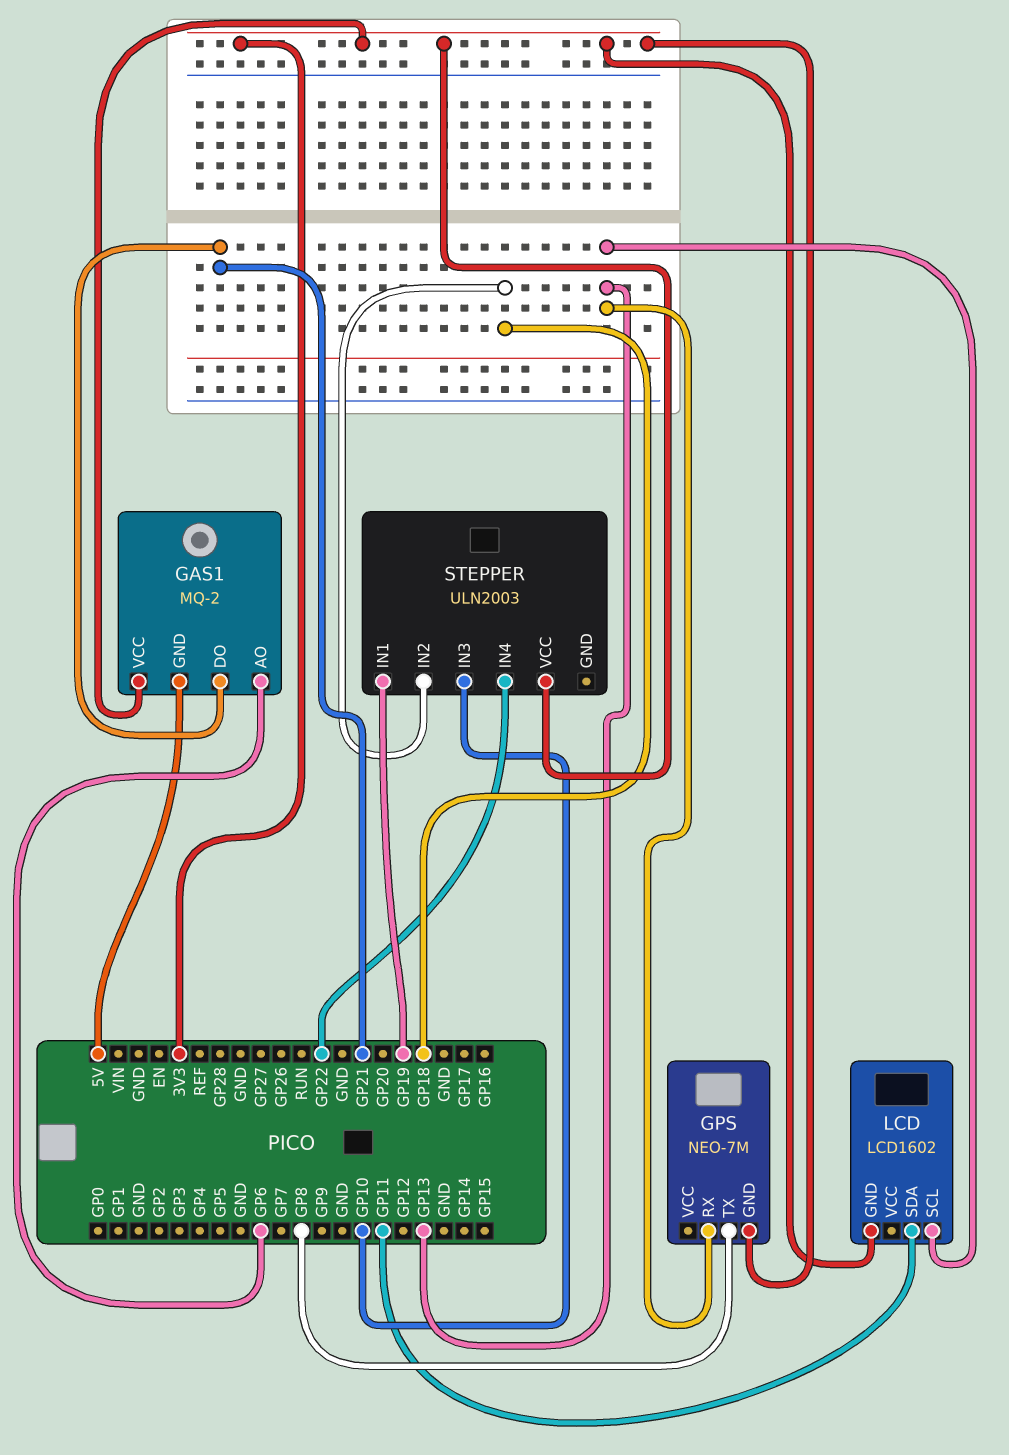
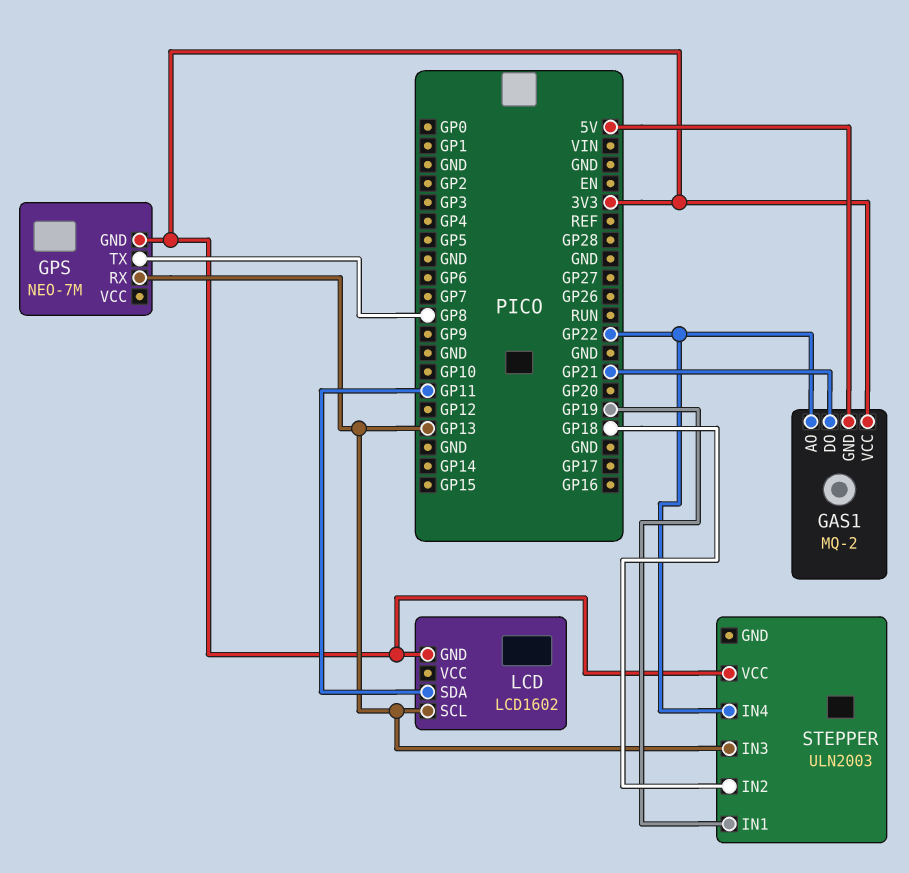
GAS1 pin AO: GP6 -> GP22
STEPPER pin IN3: GP10 -> GP13

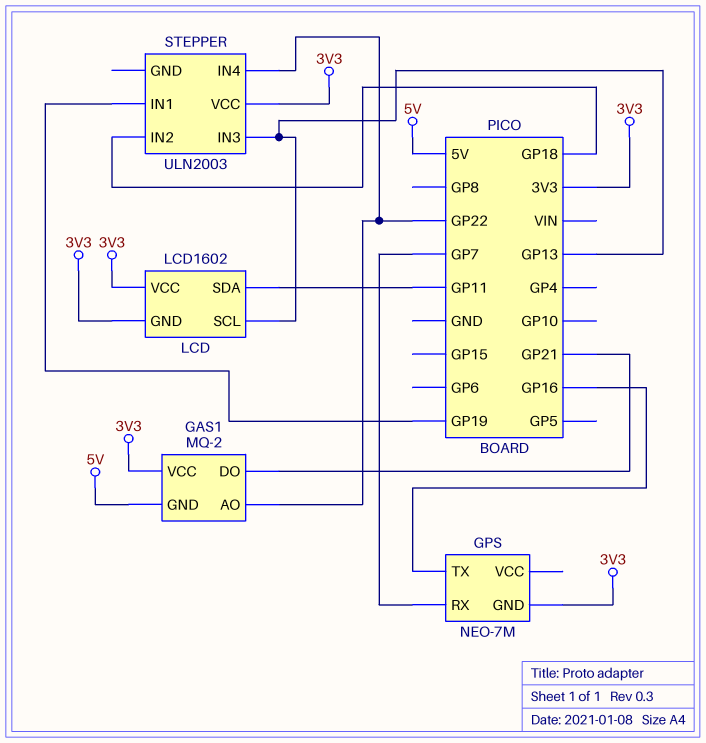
GPS pin RX: GP13 -> GP7
GPS pin TX: GP8 -> GP16
LCD pin VCC: none -> 3V3

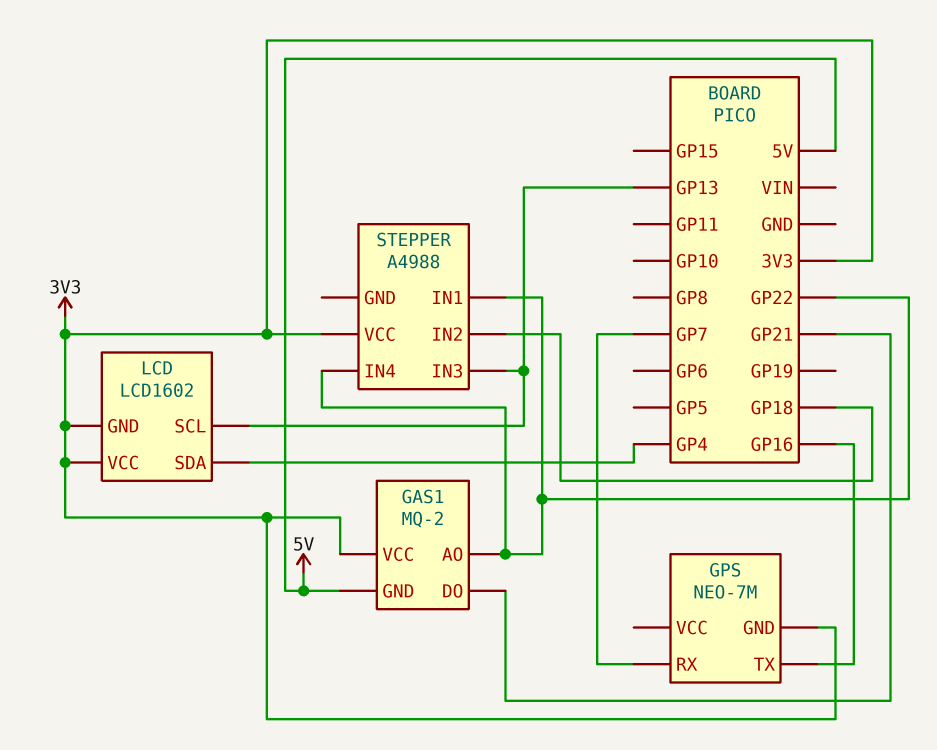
LCD pin SDA: GP11 -> GP4
STEPPER: ULN2003 -> A4988
STEPPER pin IN1: GP19 -> GP22

